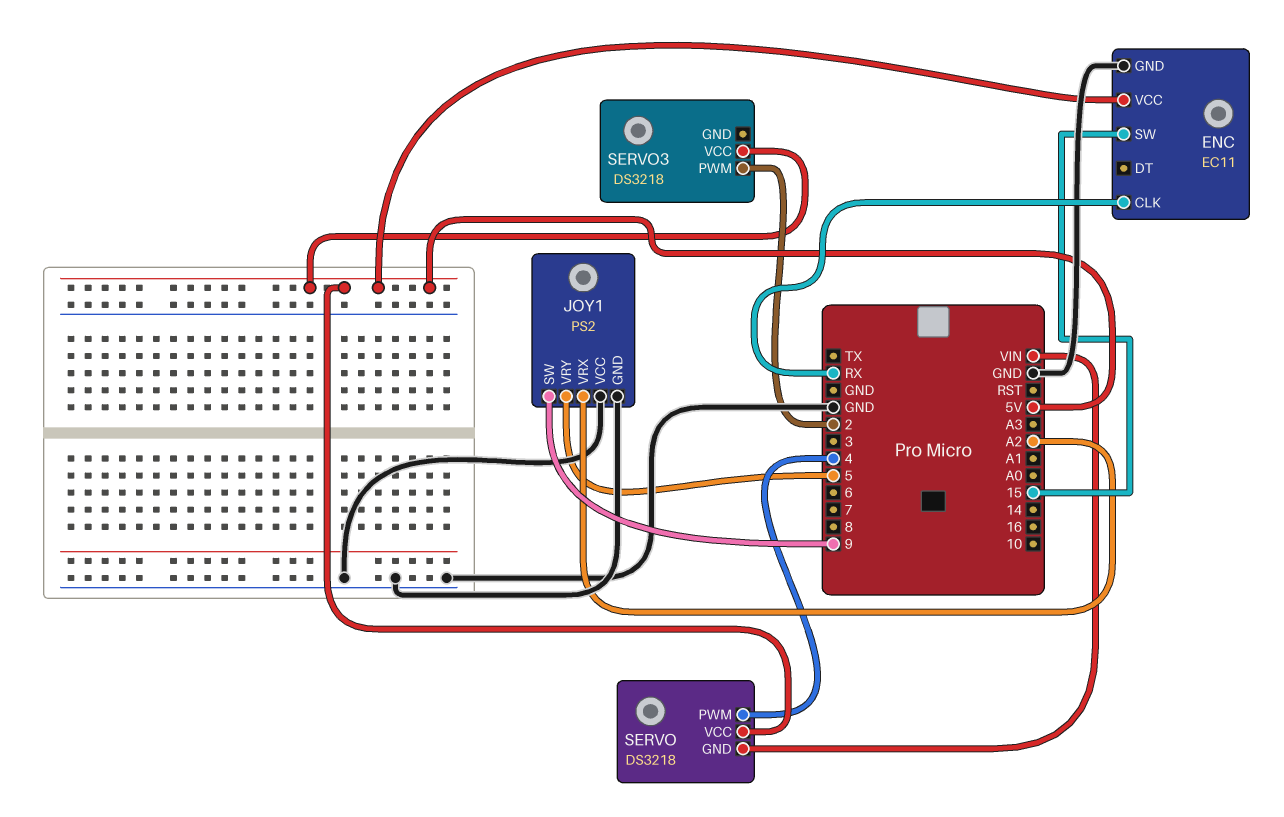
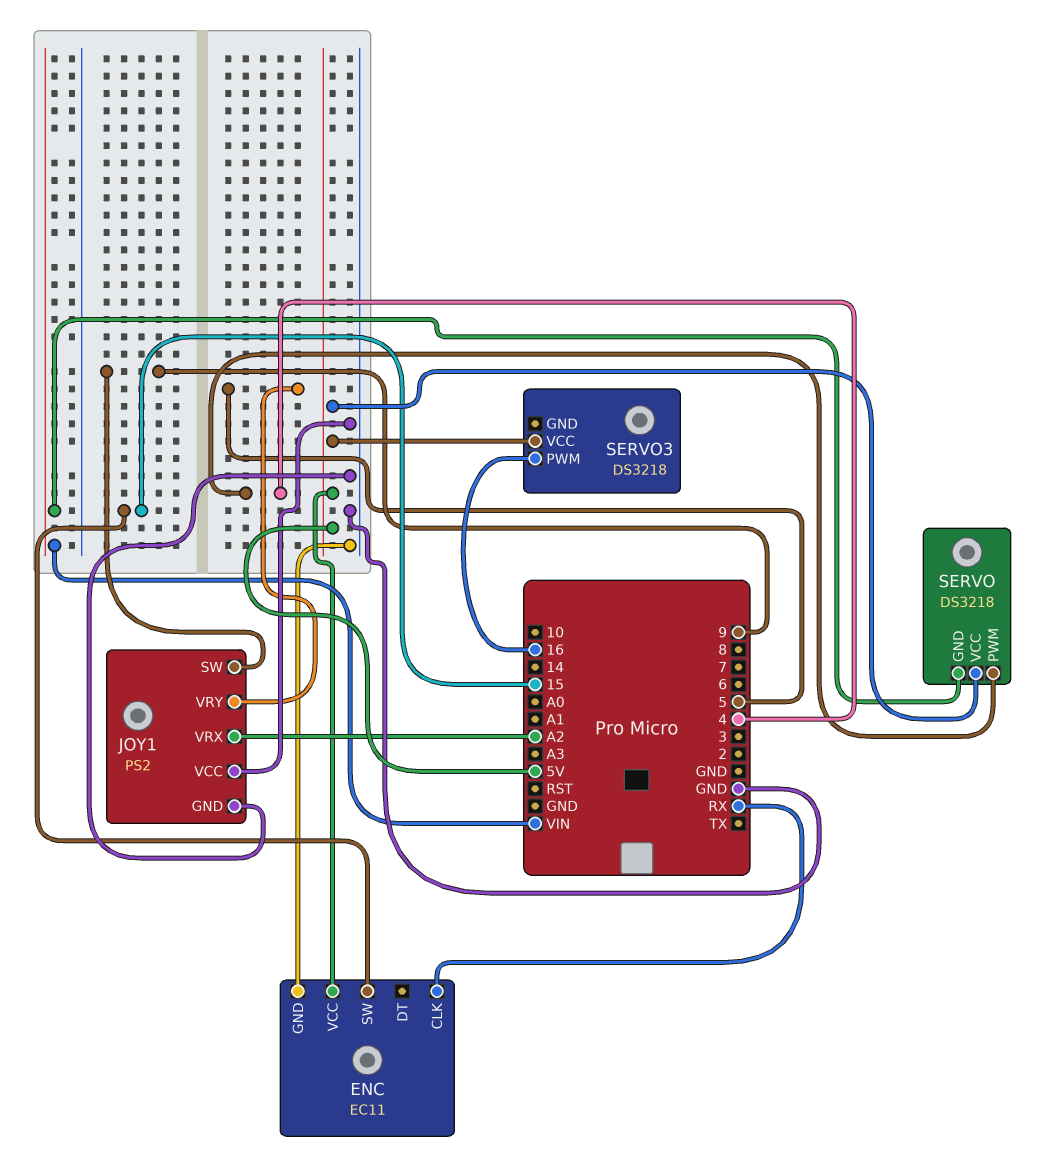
SERVO3 pin PWM: 2 -> 16

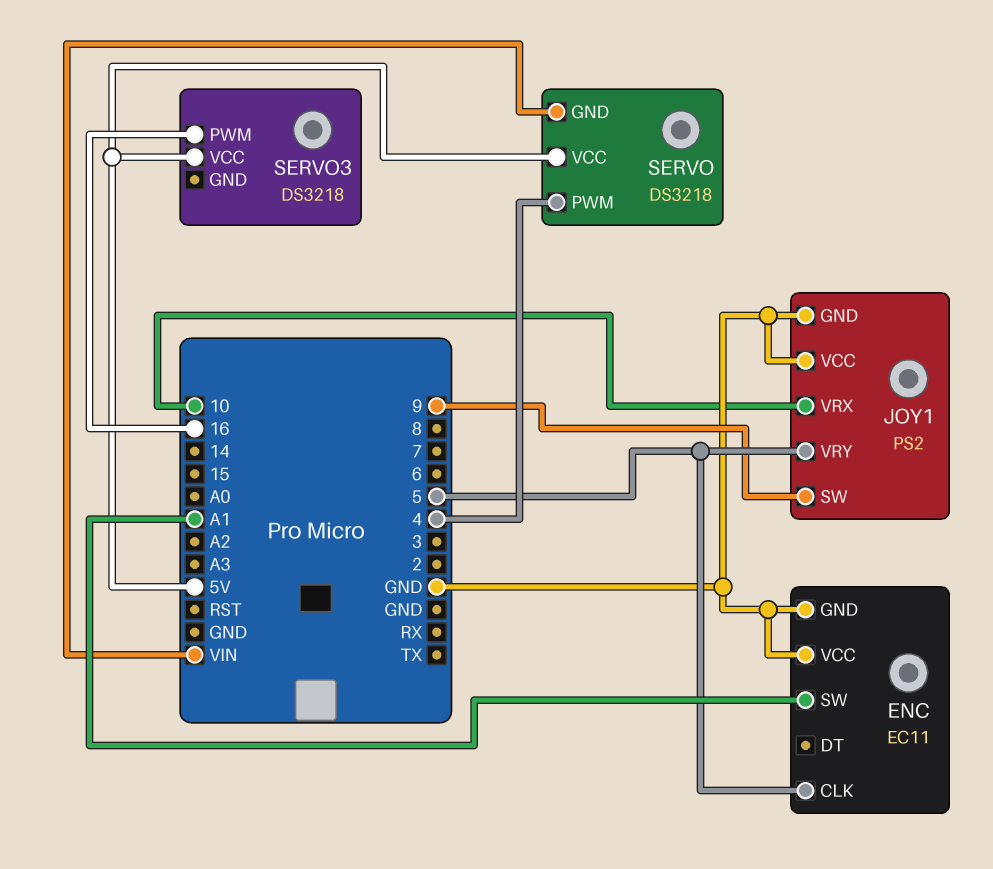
ENC pin CLK: RX -> 5
ENC pin SW: 15 -> A1
ENC pin VCC: 5V -> GND
JOY1 pin VRX: A2 -> 10

